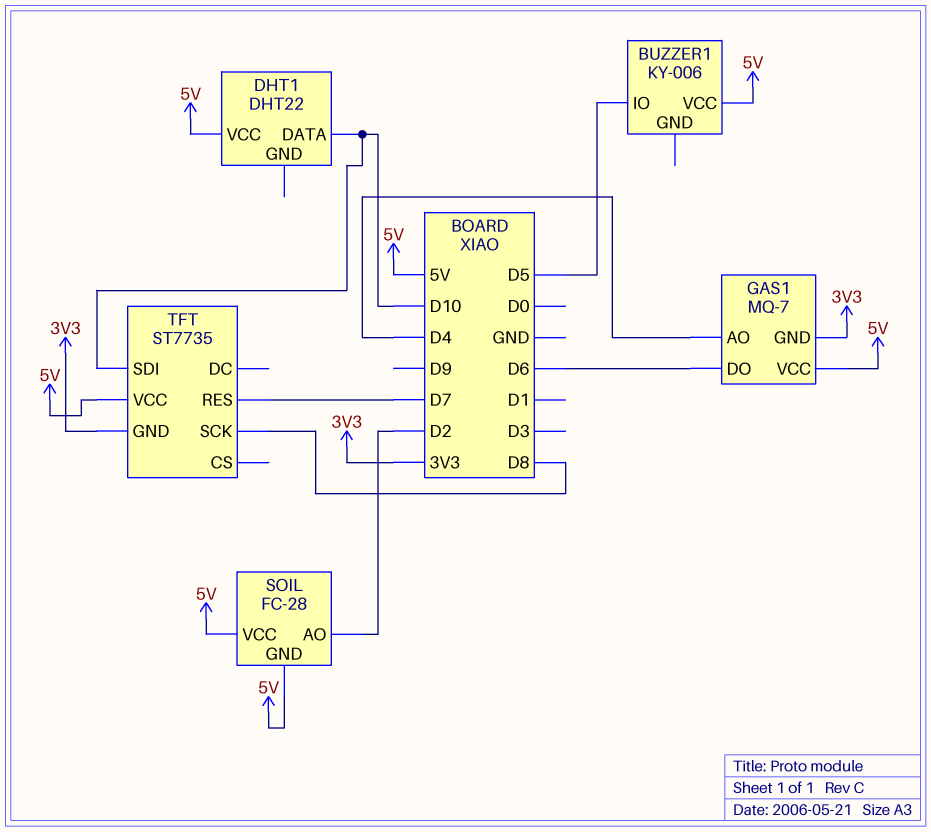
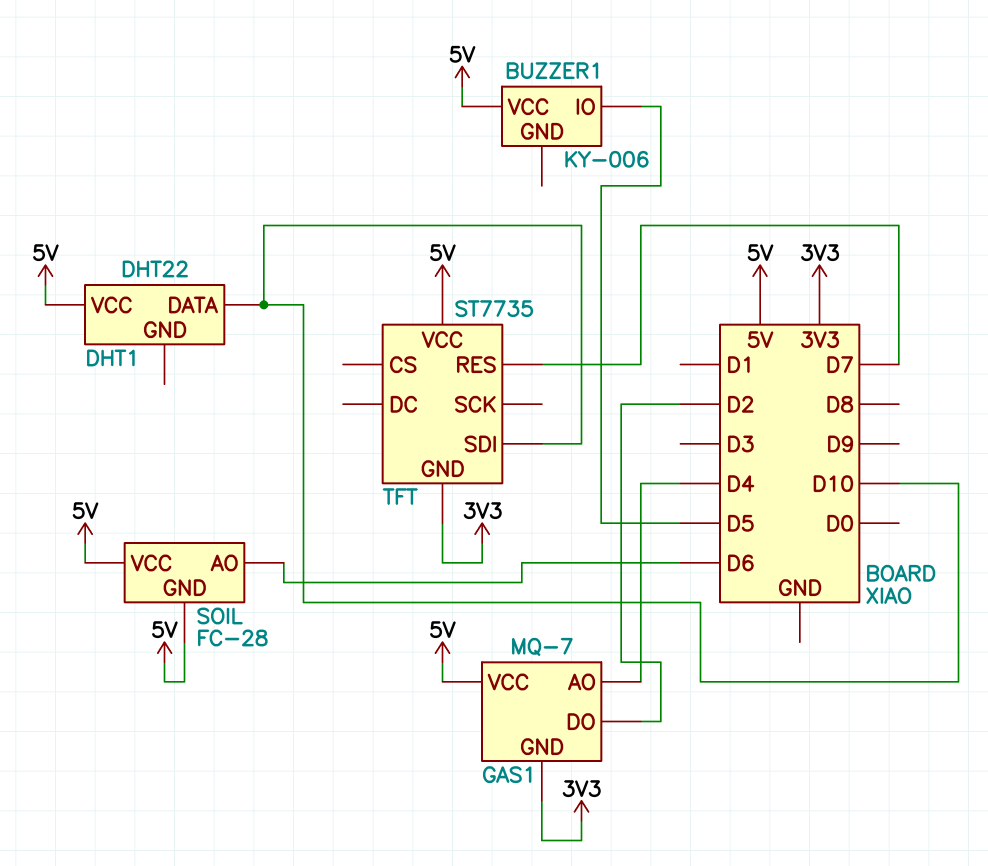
GAS1 pin DO: D6 -> D2
SOIL pin AO: D2 -> D6
TFT pin SCK: D8 -> none

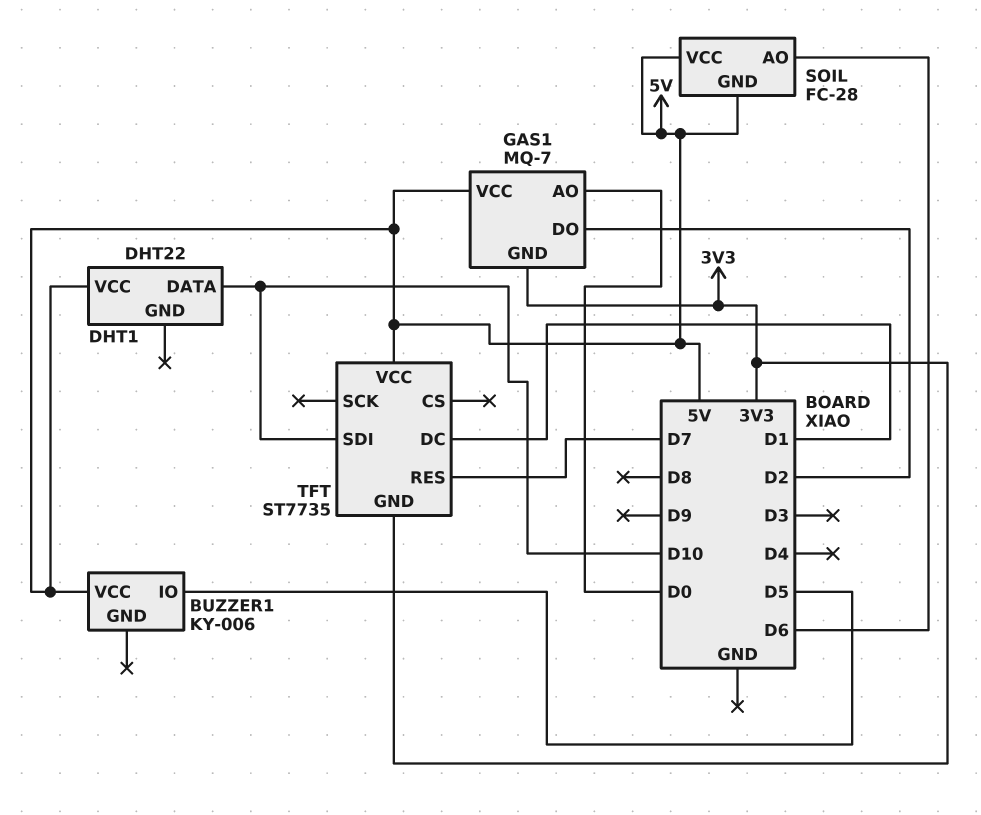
GAS1 pin AO: D4 -> D0
TFT pin DC: none -> D1

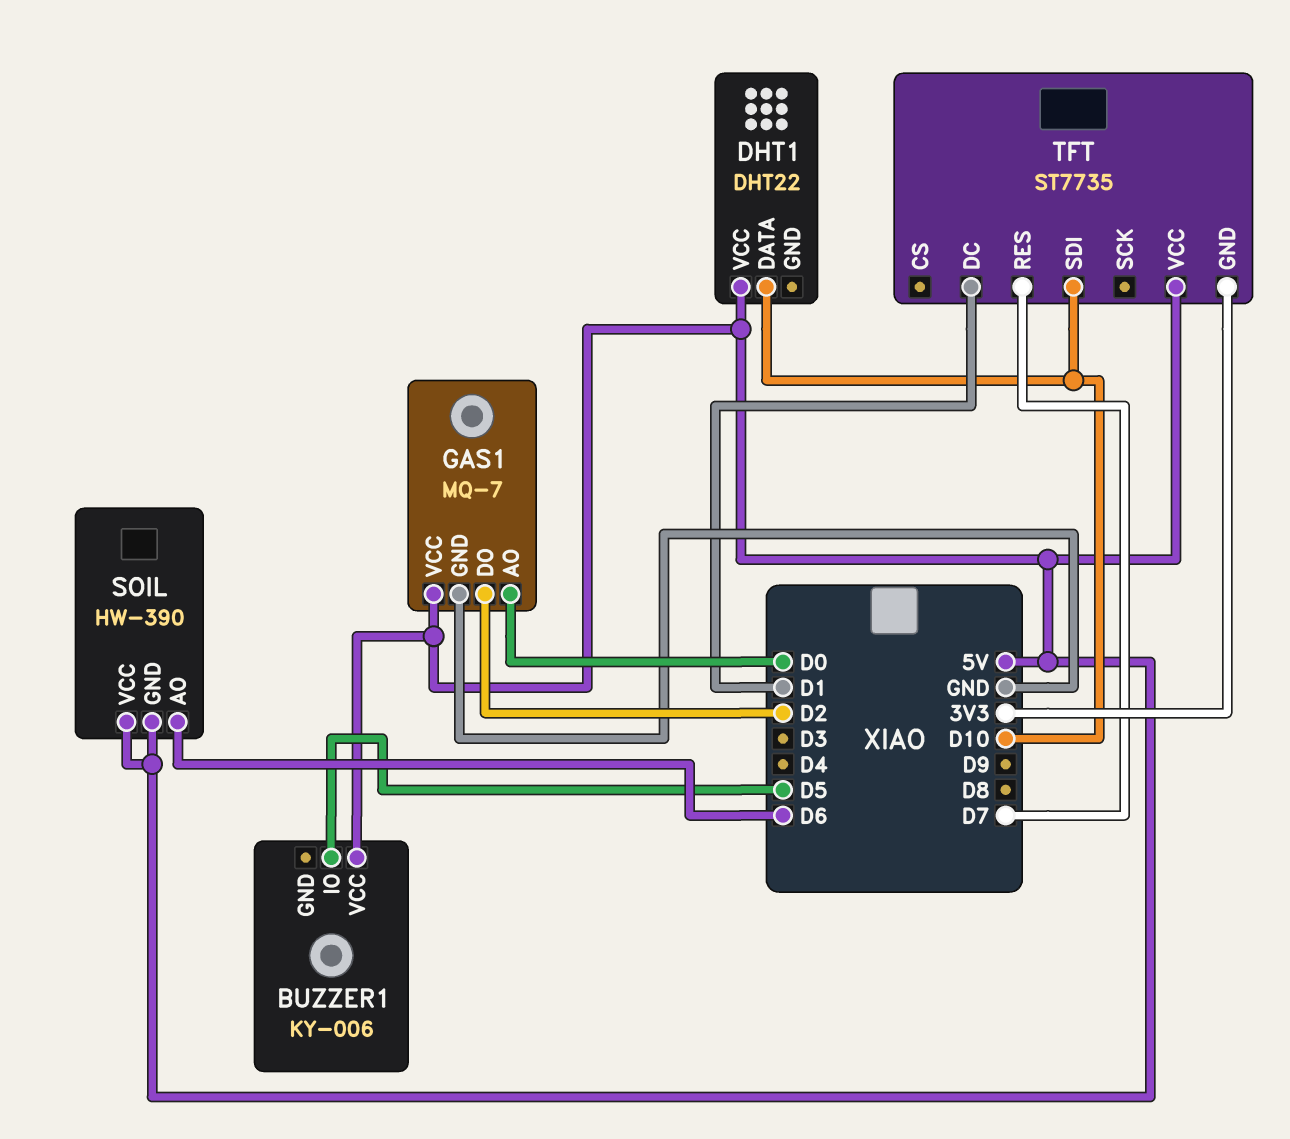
GAS1 pin GND: 3V3 -> GND
SOIL: FC-28 -> HW-390

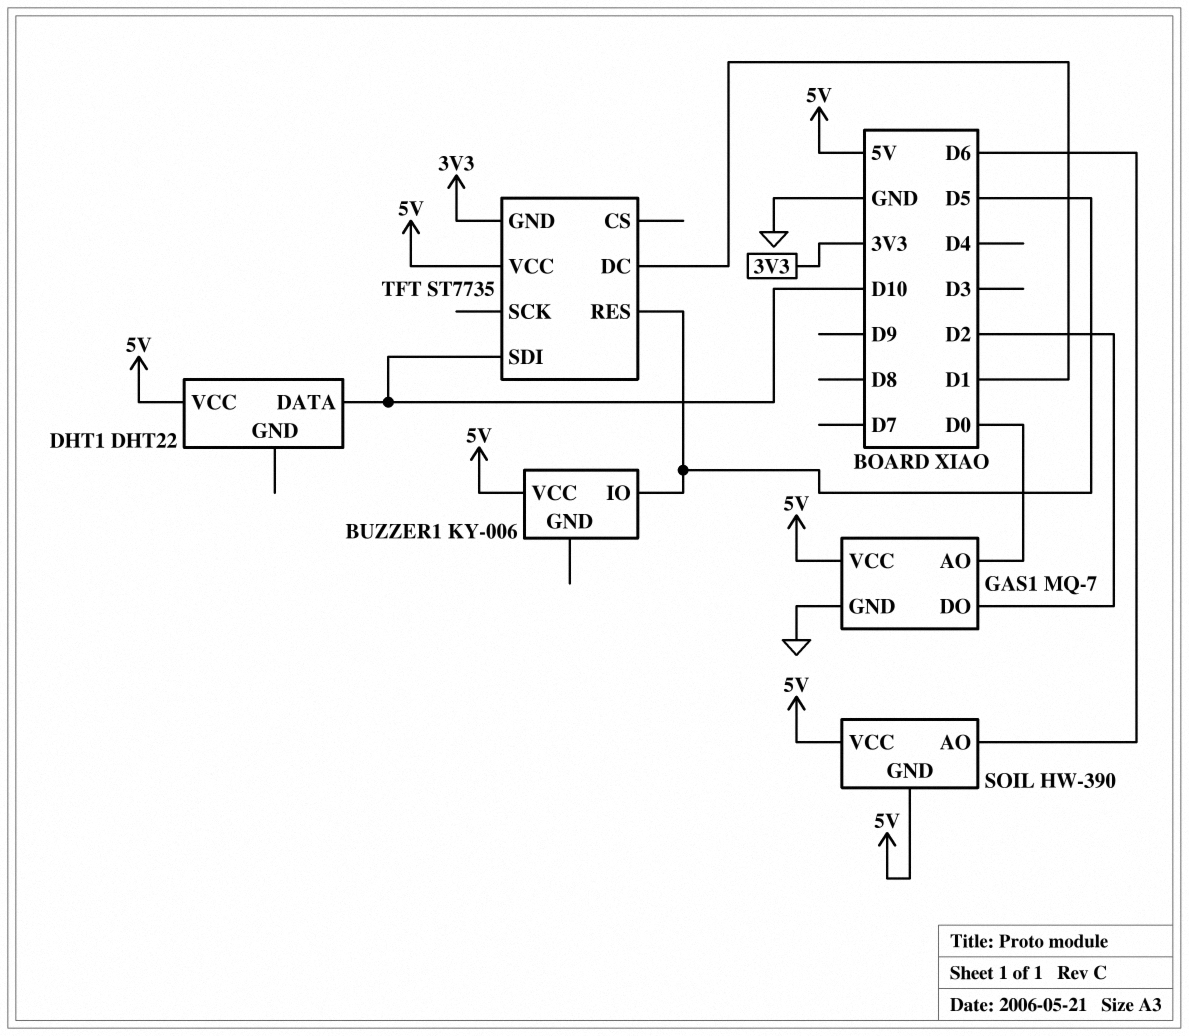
TFT pin RES: D7 -> D5

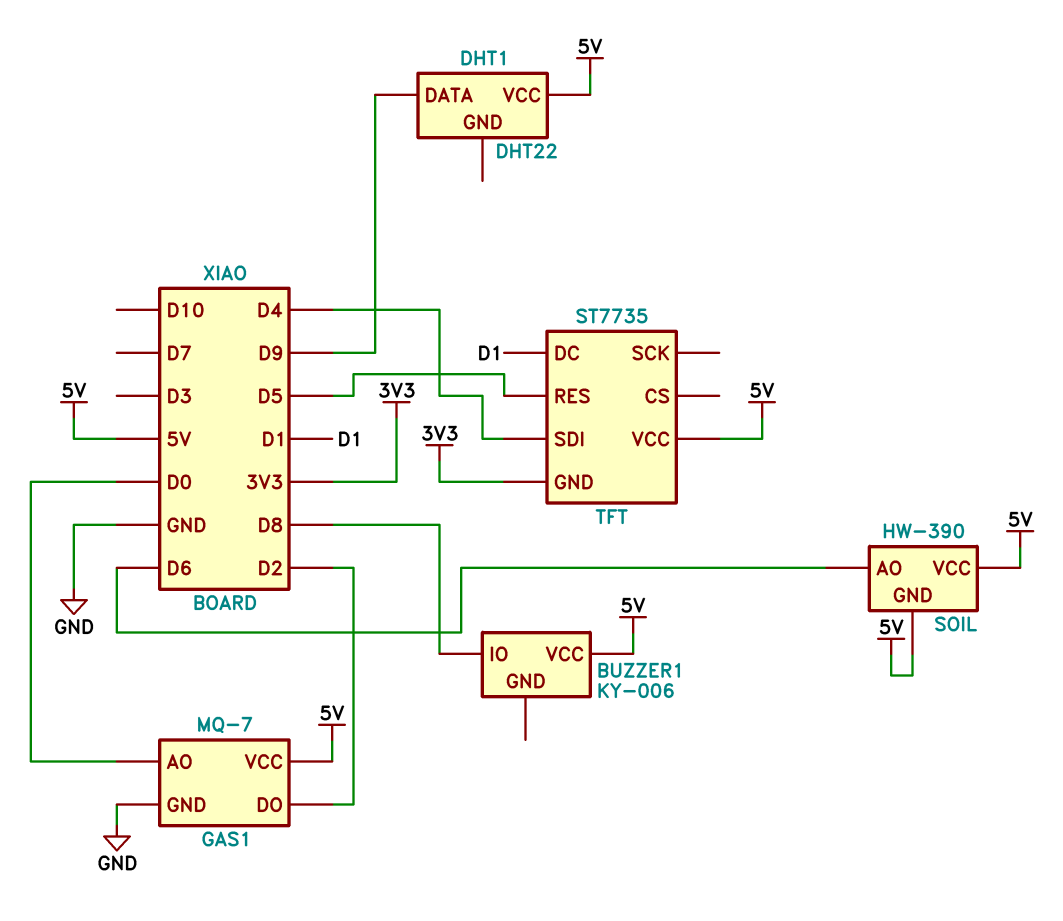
BUZZER1 pin IO: D5 -> D8
DHT1 pin DATA: D10 -> D9
TFT pin SDI: D10 -> D4

